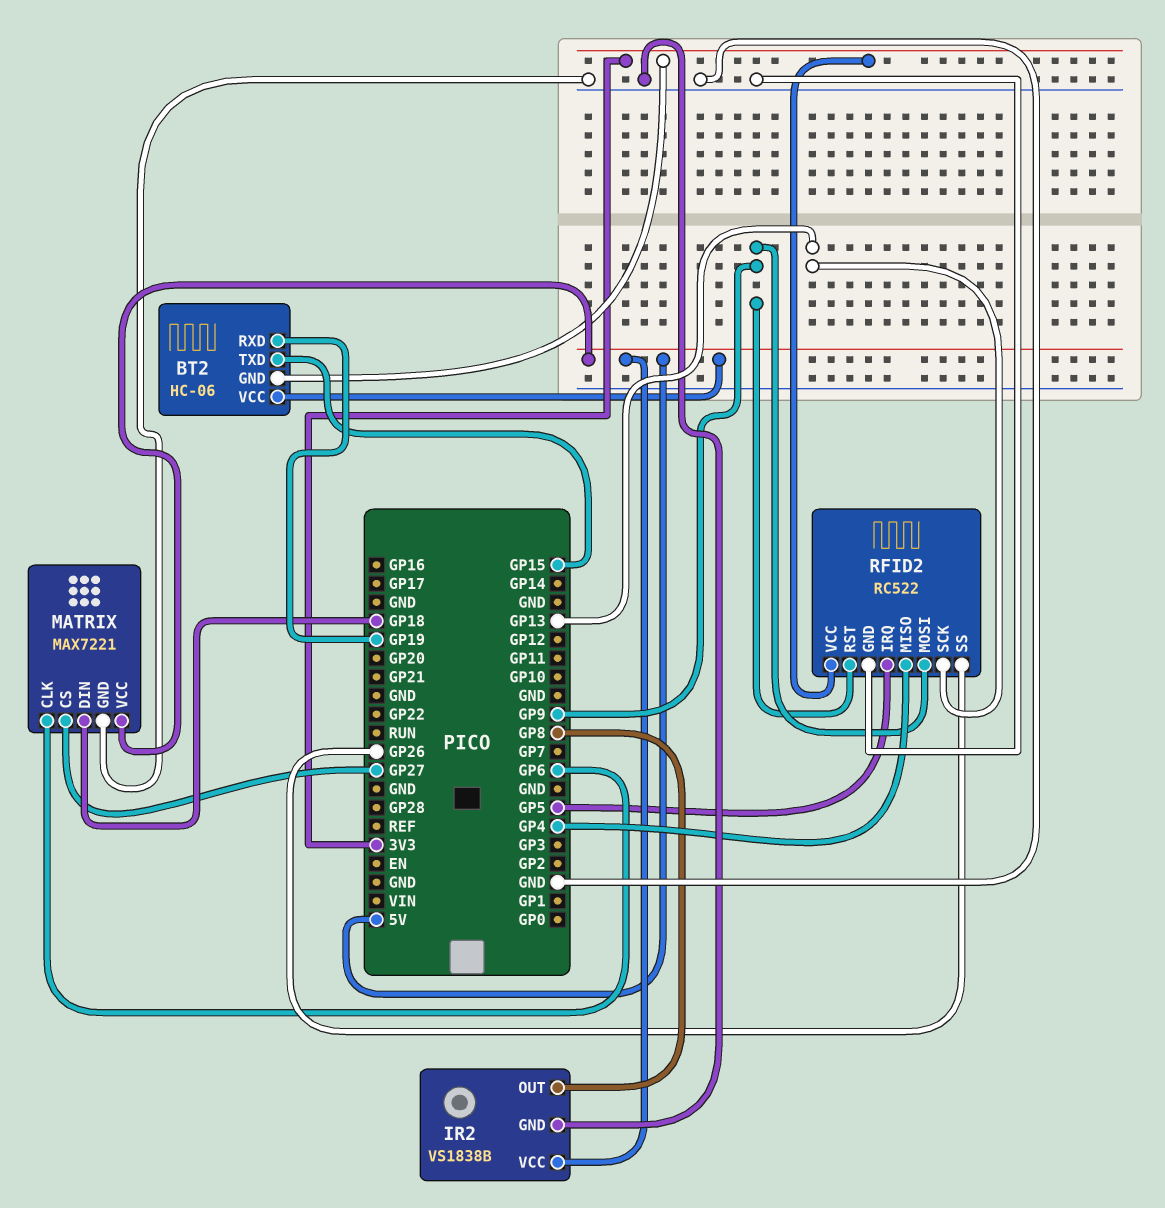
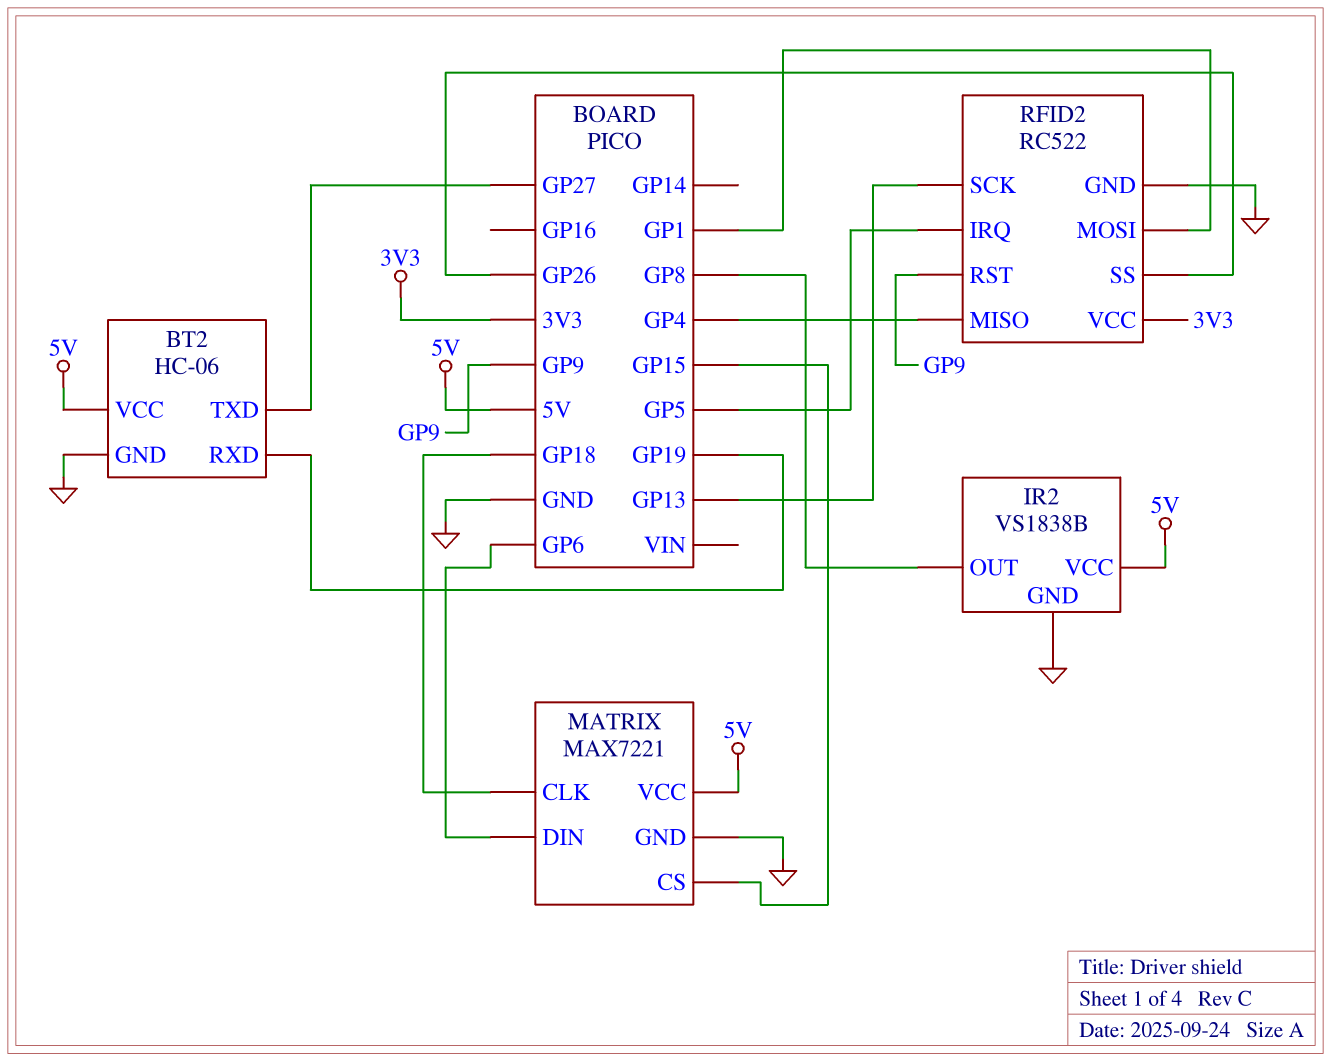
BT2 pin GND: 3V3 -> GND
BT2 pin TXD: GP15 -> GP27
MATRIX pin CLK: GP6 -> GP18
MATRIX pin CS: GP27 -> GP15
MATRIX pin DIN: GP18 -> GP6
RFID2 pin MOSI: GP9 -> GP1

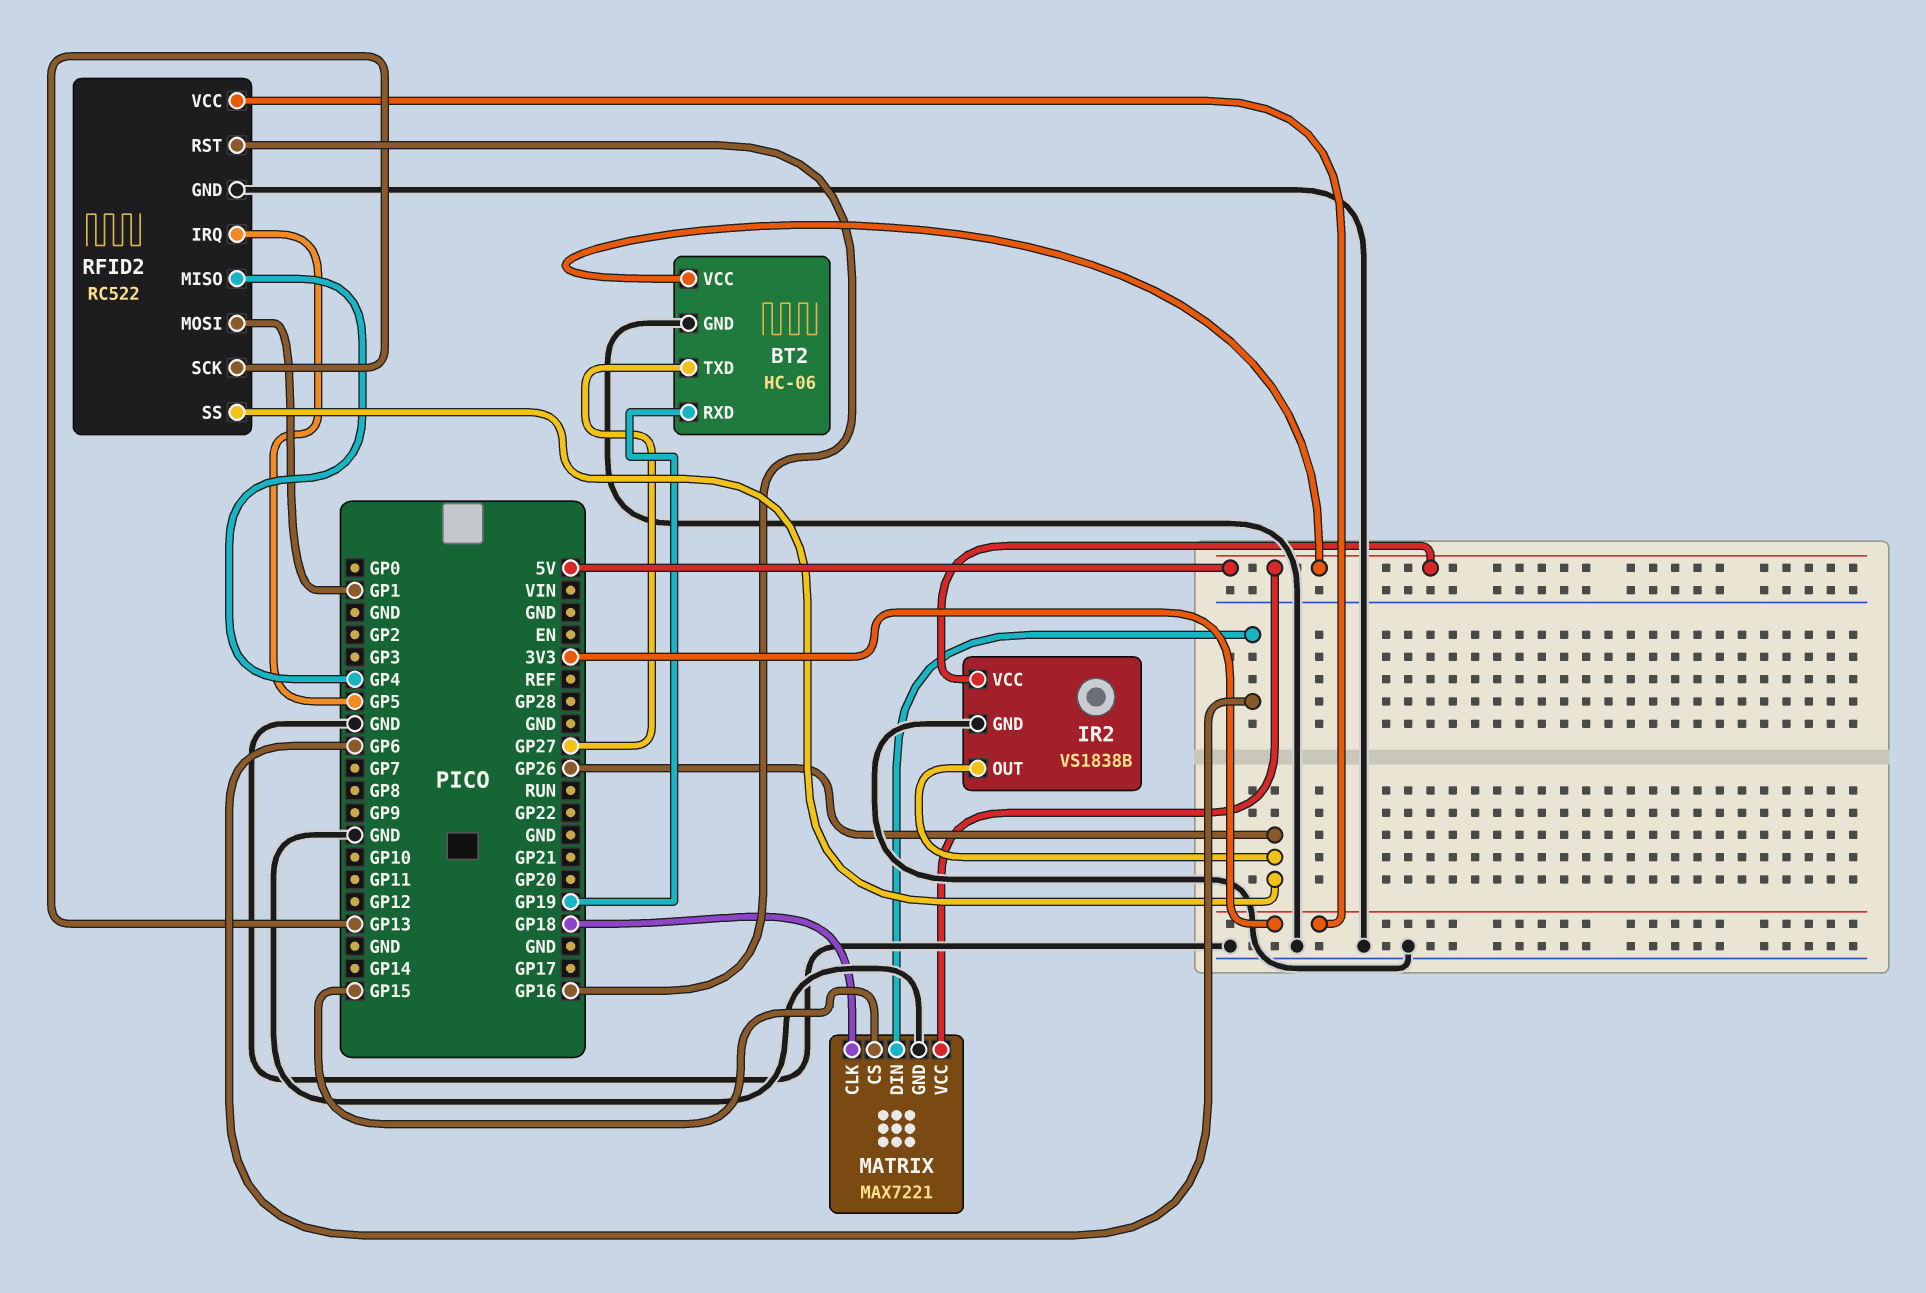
IR2 pin OUT: GP8 -> GP26
RFID2 pin RST: GP9 -> GP16

